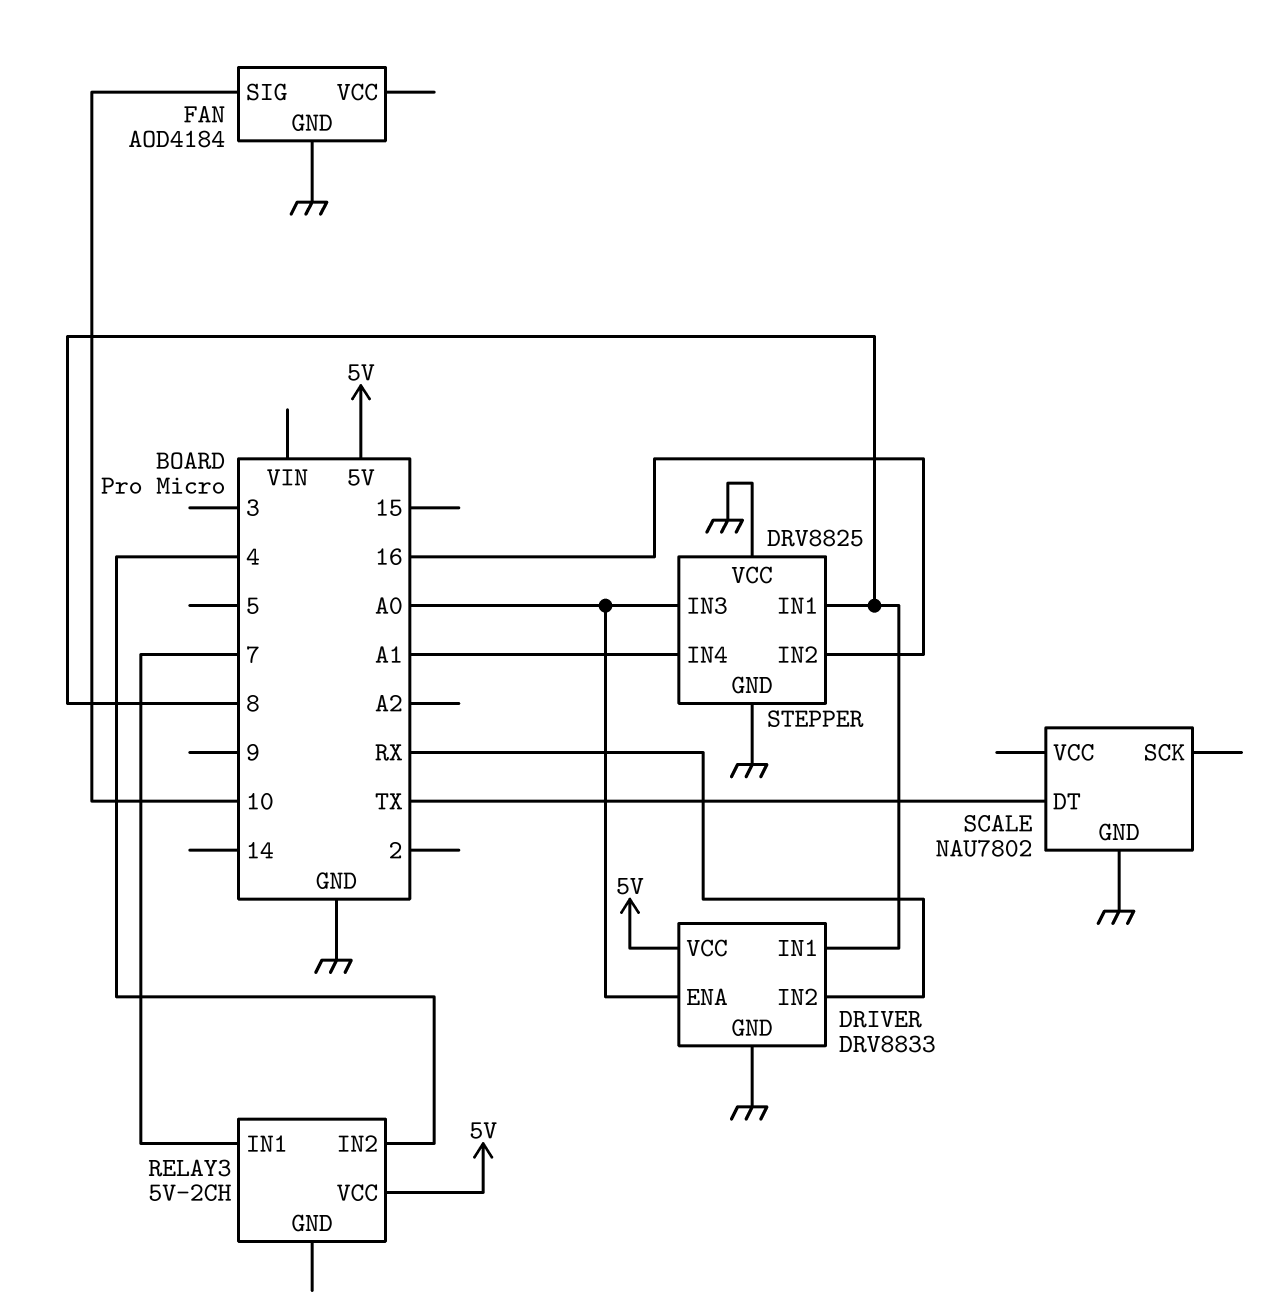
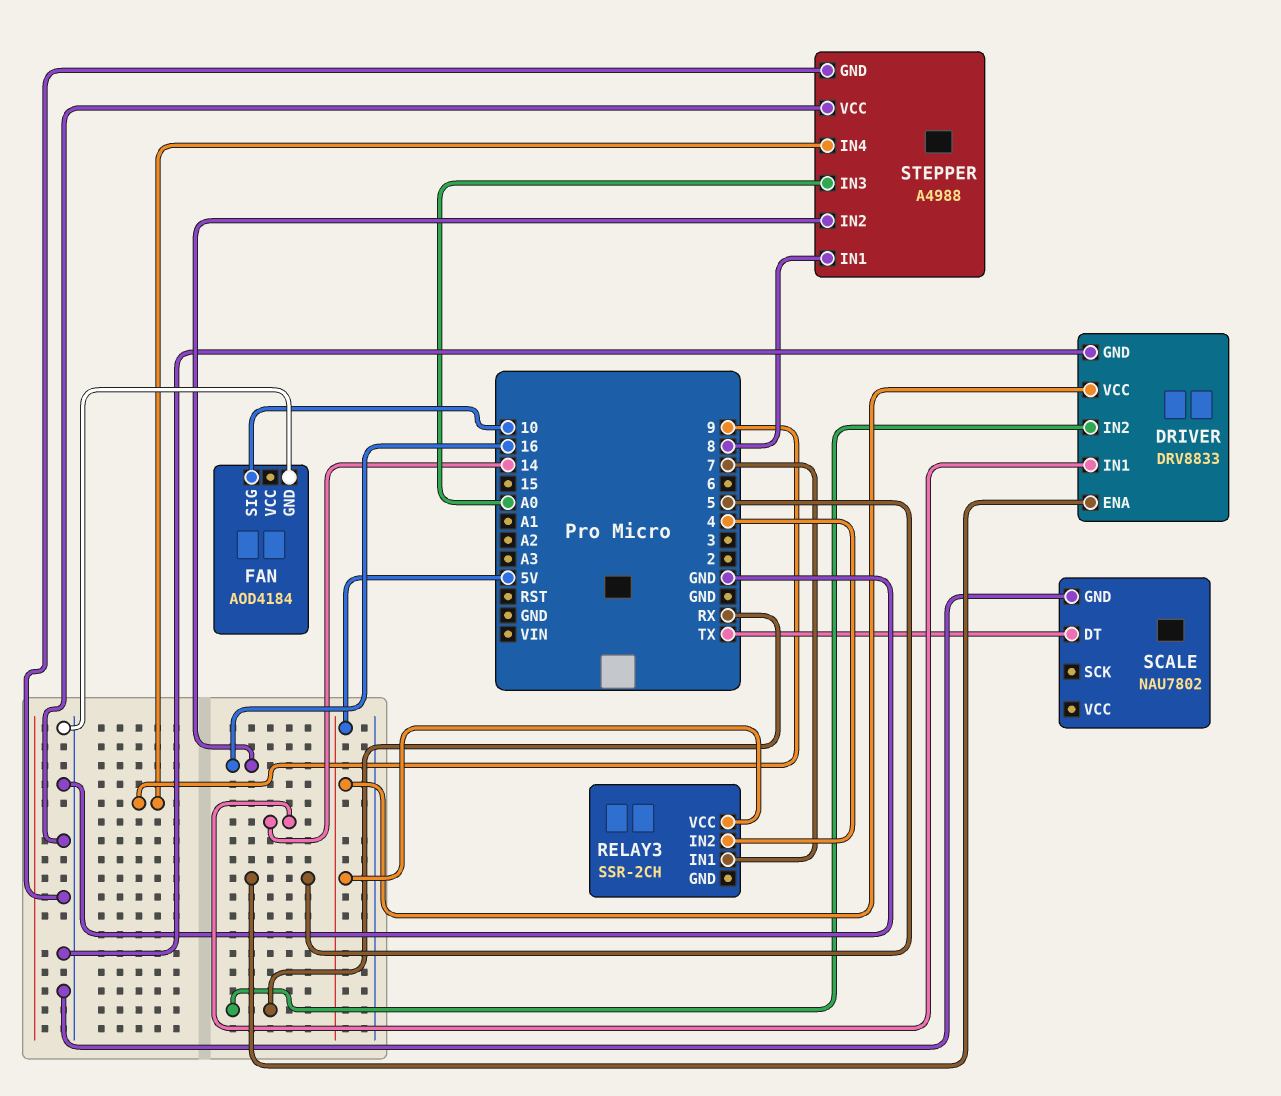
DRIVER pin ENA: A0 -> 5
DRIVER pin IN1: 8 -> 14
RELAY3: 5V-2CH -> SSR-2CH
STEPPER: DRV8825 -> A4988
STEPPER pin IN4: A1 -> 9

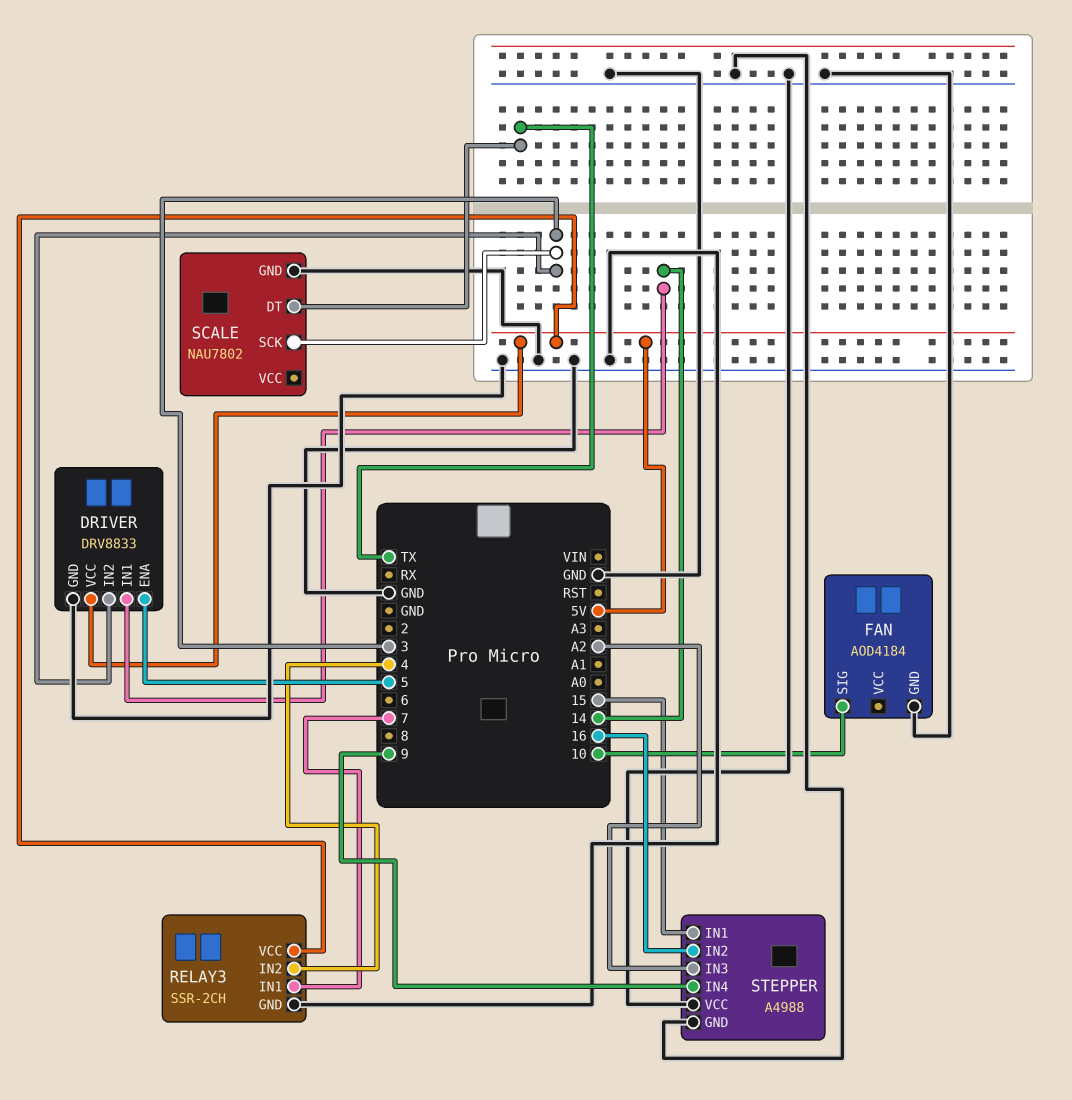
DRIVER pin IN2: RX -> 3
RELAY3 pin GND: none -> GND
SCALE pin SCK: none -> 3
STEPPER pin IN1: 8 -> 15
STEPPER pin IN3: A0 -> A2

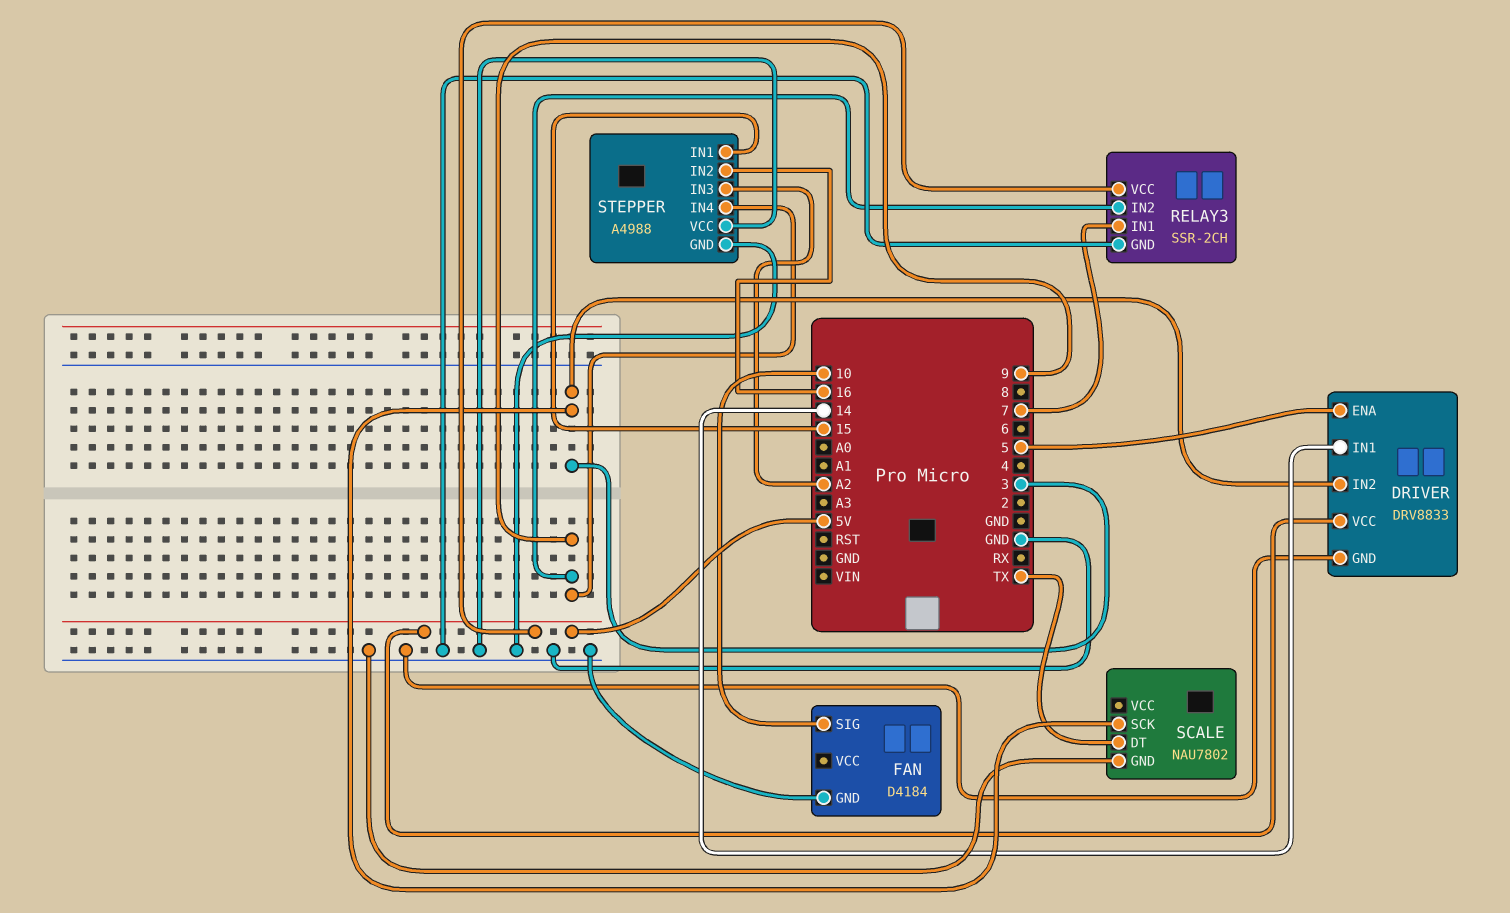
FAN: AOD4184 -> D4184
RELAY3 pin IN2: 4 -> 9

